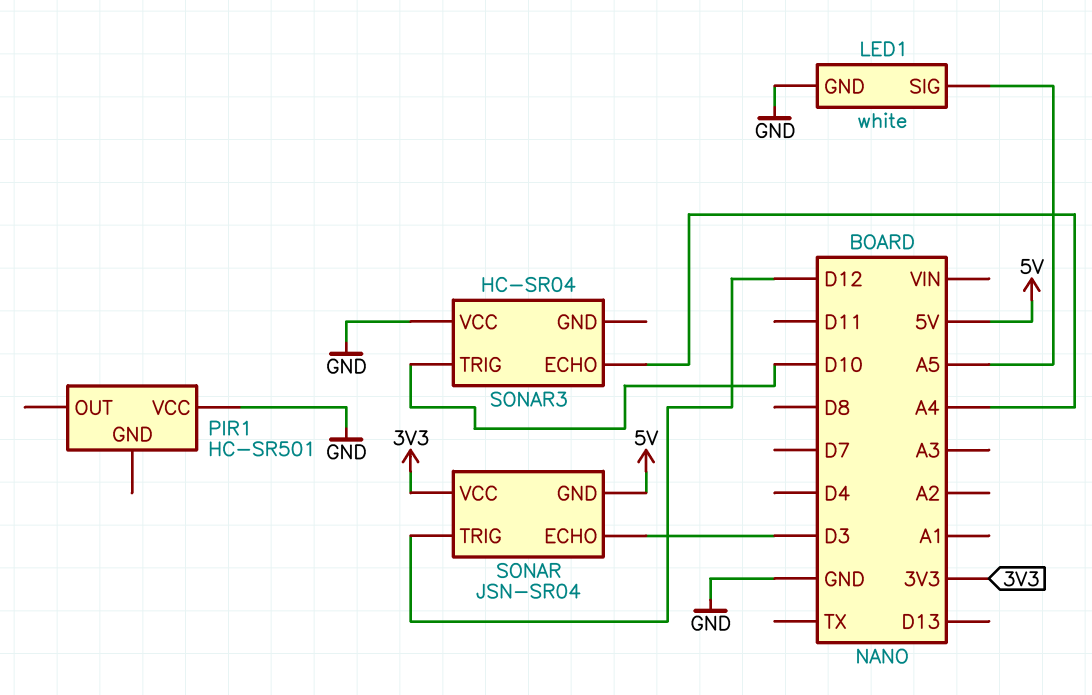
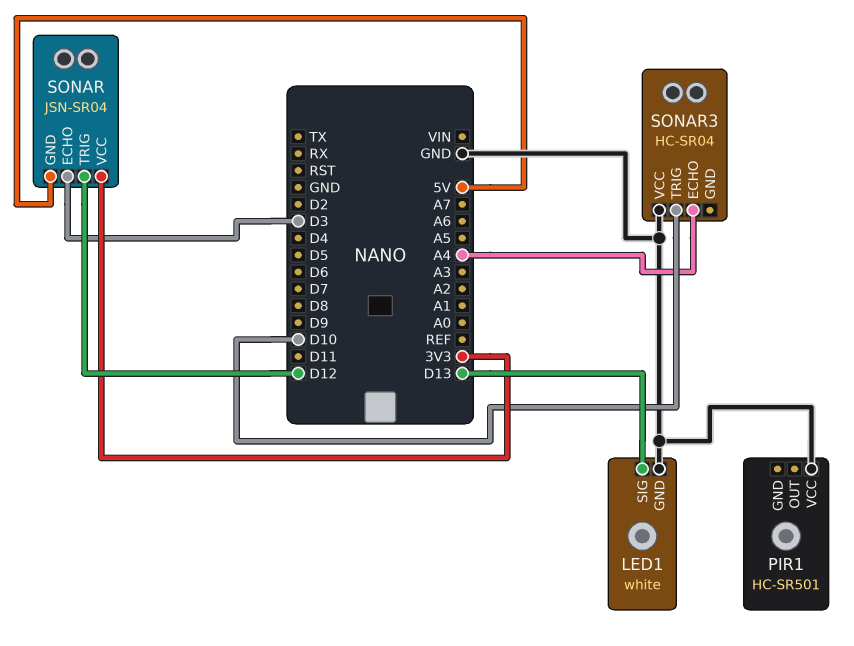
LED1 pin SIG: A5 -> D13

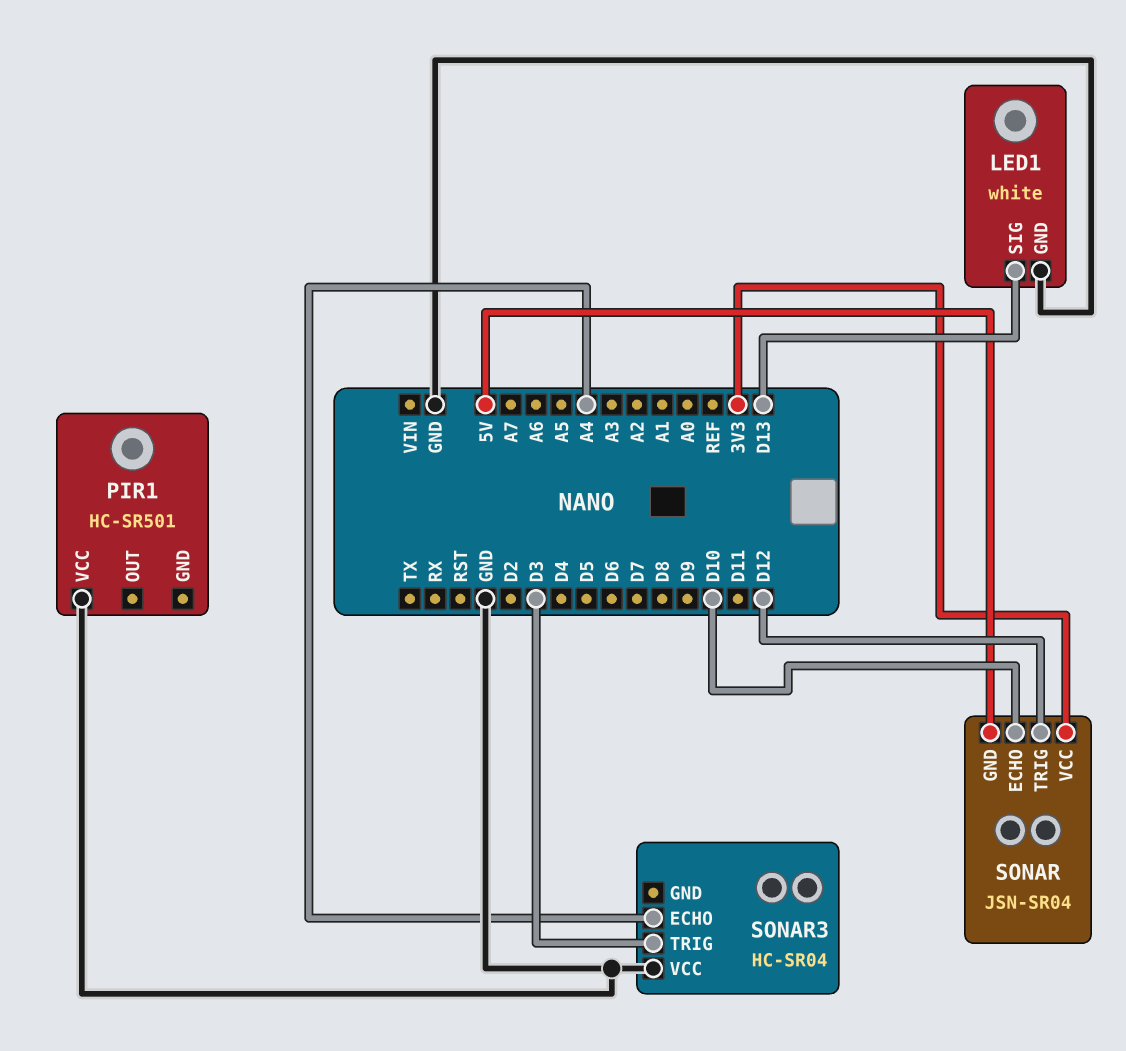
SONAR pin ECHO: D3 -> D10
SONAR3 pin TRIG: D10 -> D3

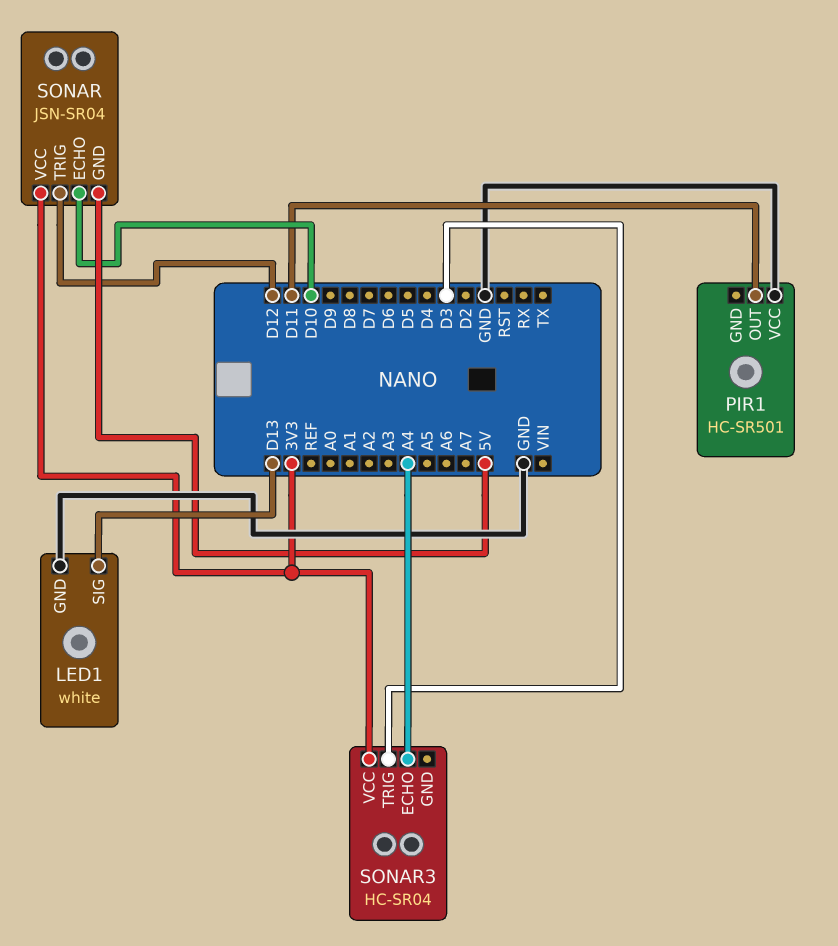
PIR1 pin OUT: none -> D11
SONAR3 pin VCC: GND -> 3V3

